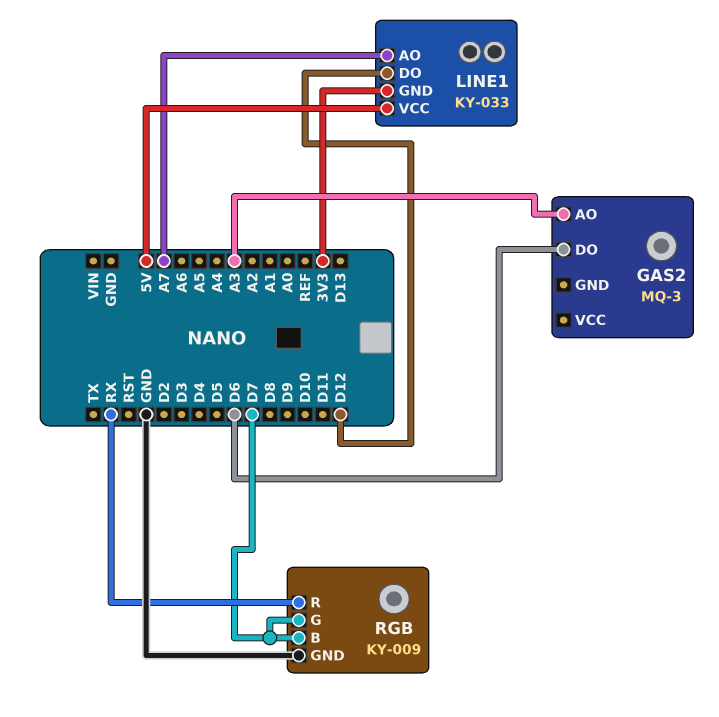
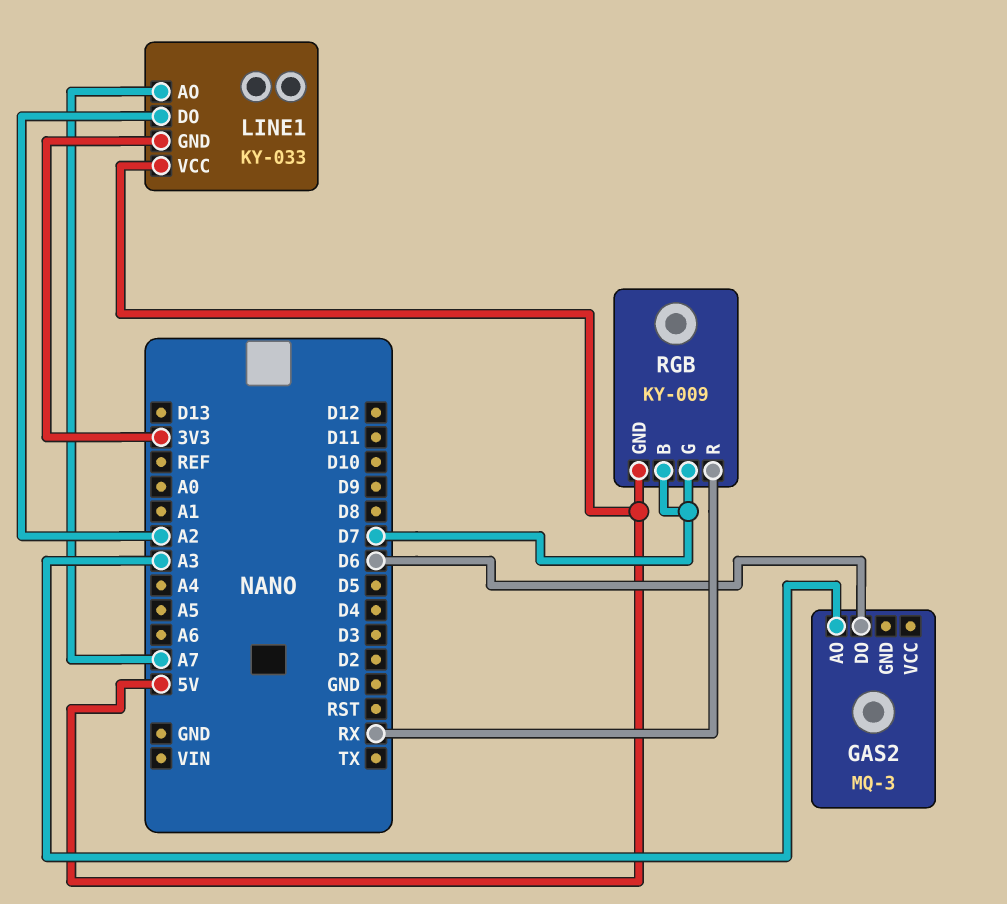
LINE1 pin DO: D12 -> A2
RGB pin GND: GND -> 5V

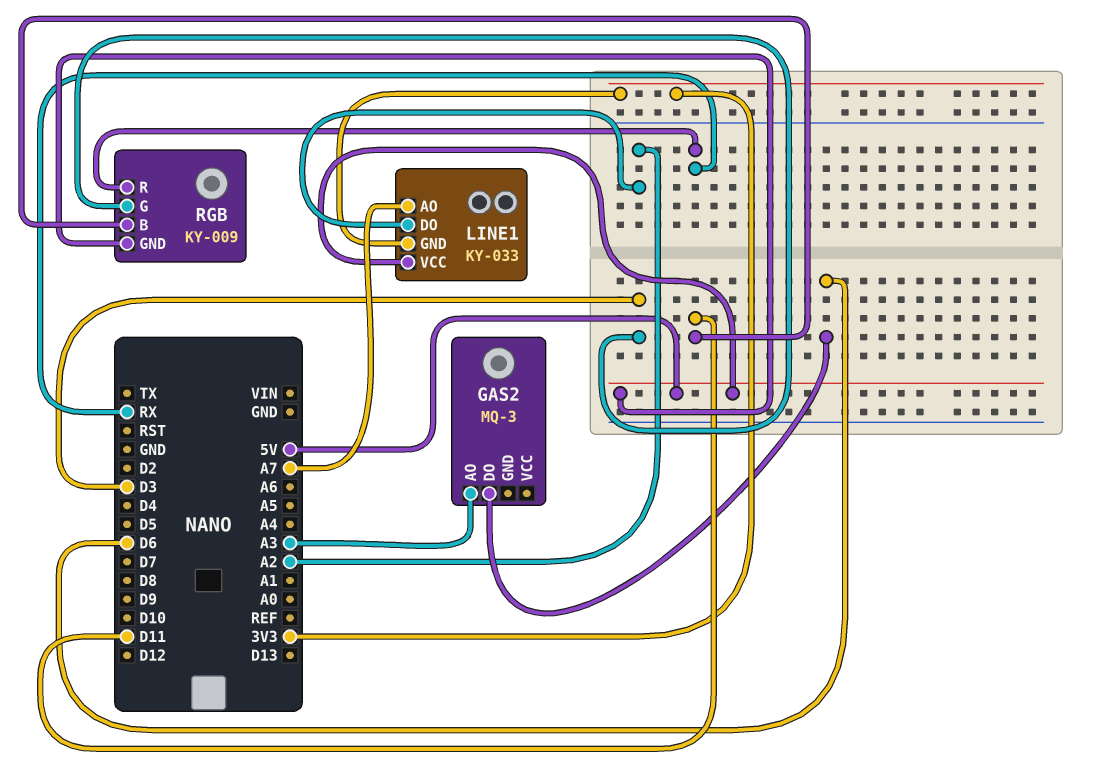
RGB pin B: D7 -> D11
RGB pin G: D7 -> D3

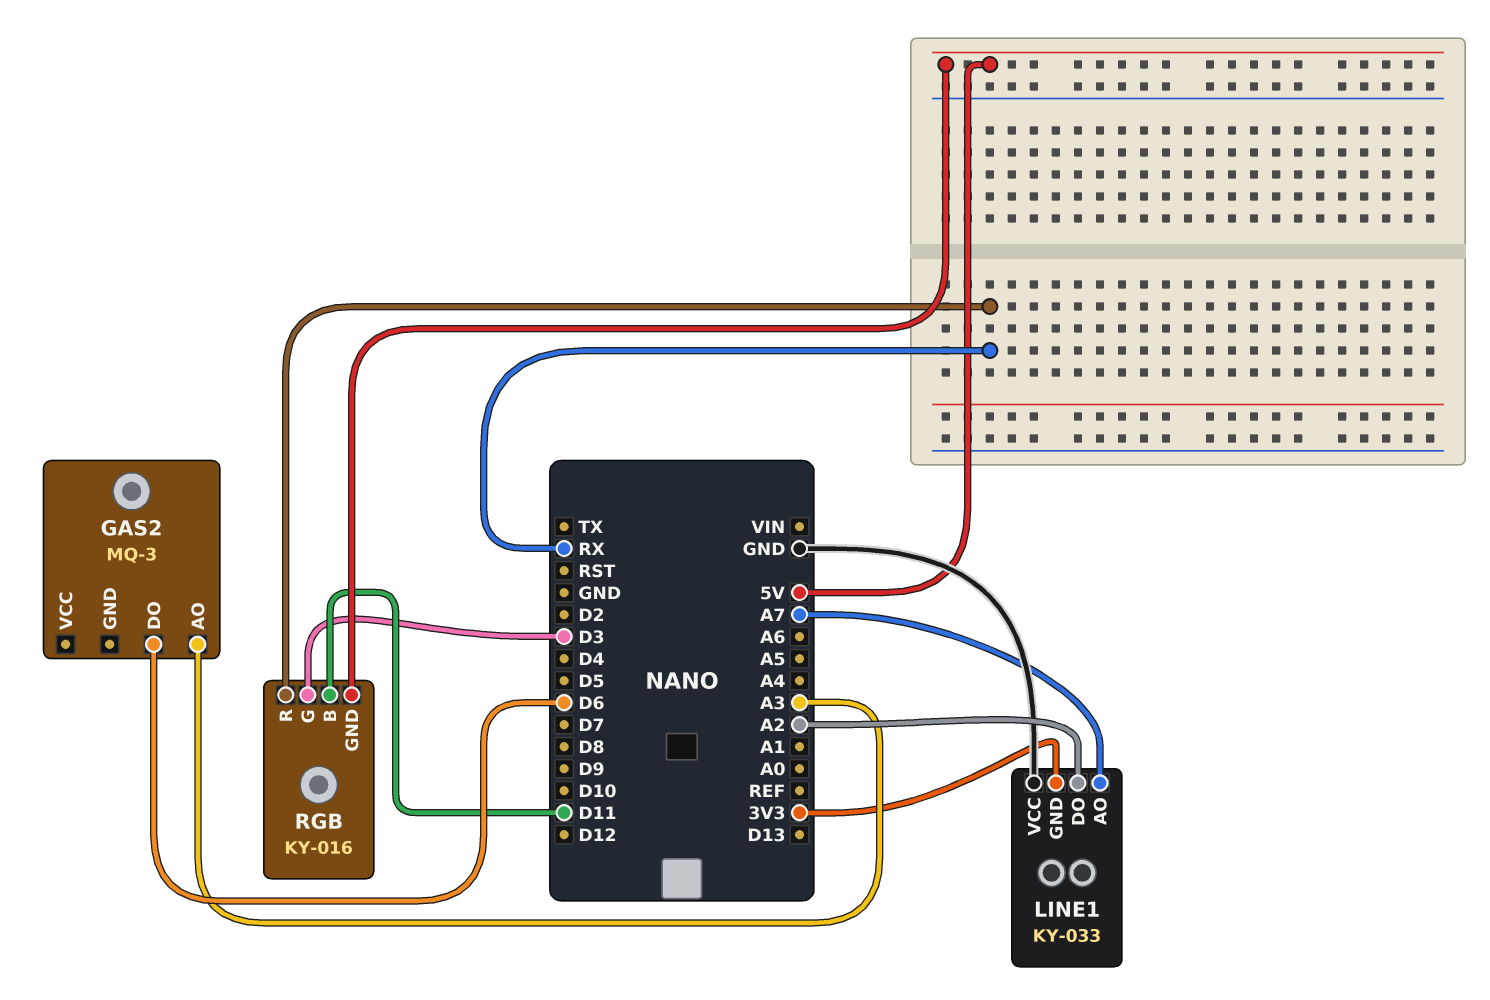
LINE1 pin VCC: 5V -> GND
RGB: KY-009 -> KY-016

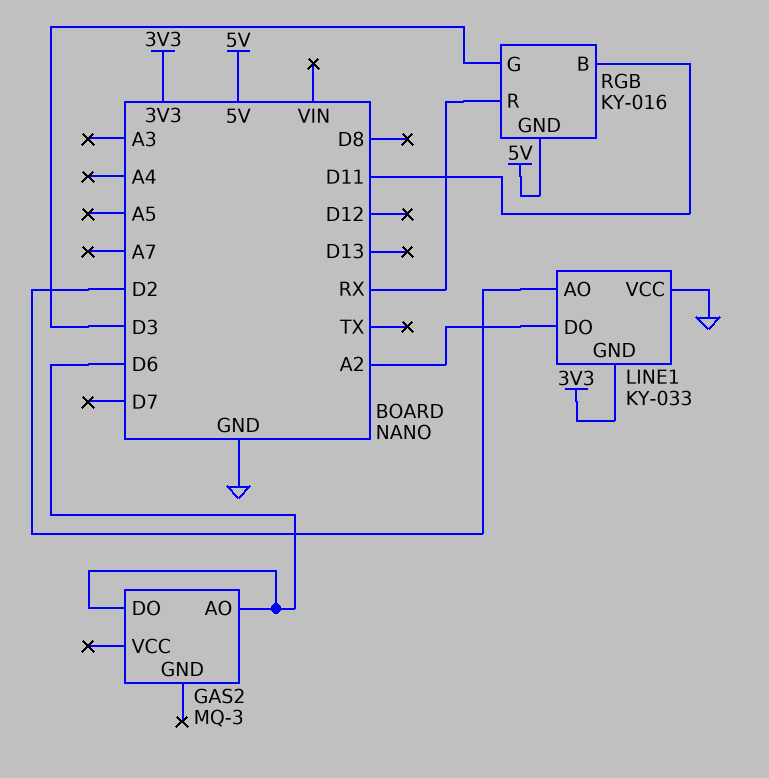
GAS2 pin AO: A3 -> D6
LINE1 pin AO: A7 -> D2

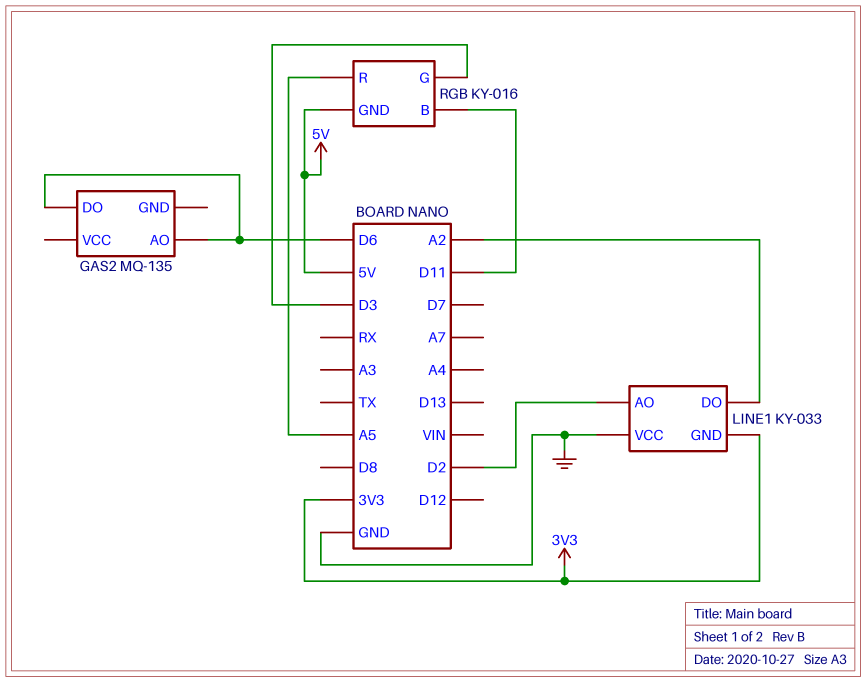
GAS2: MQ-3 -> MQ-135
RGB pin R: RX -> A5

